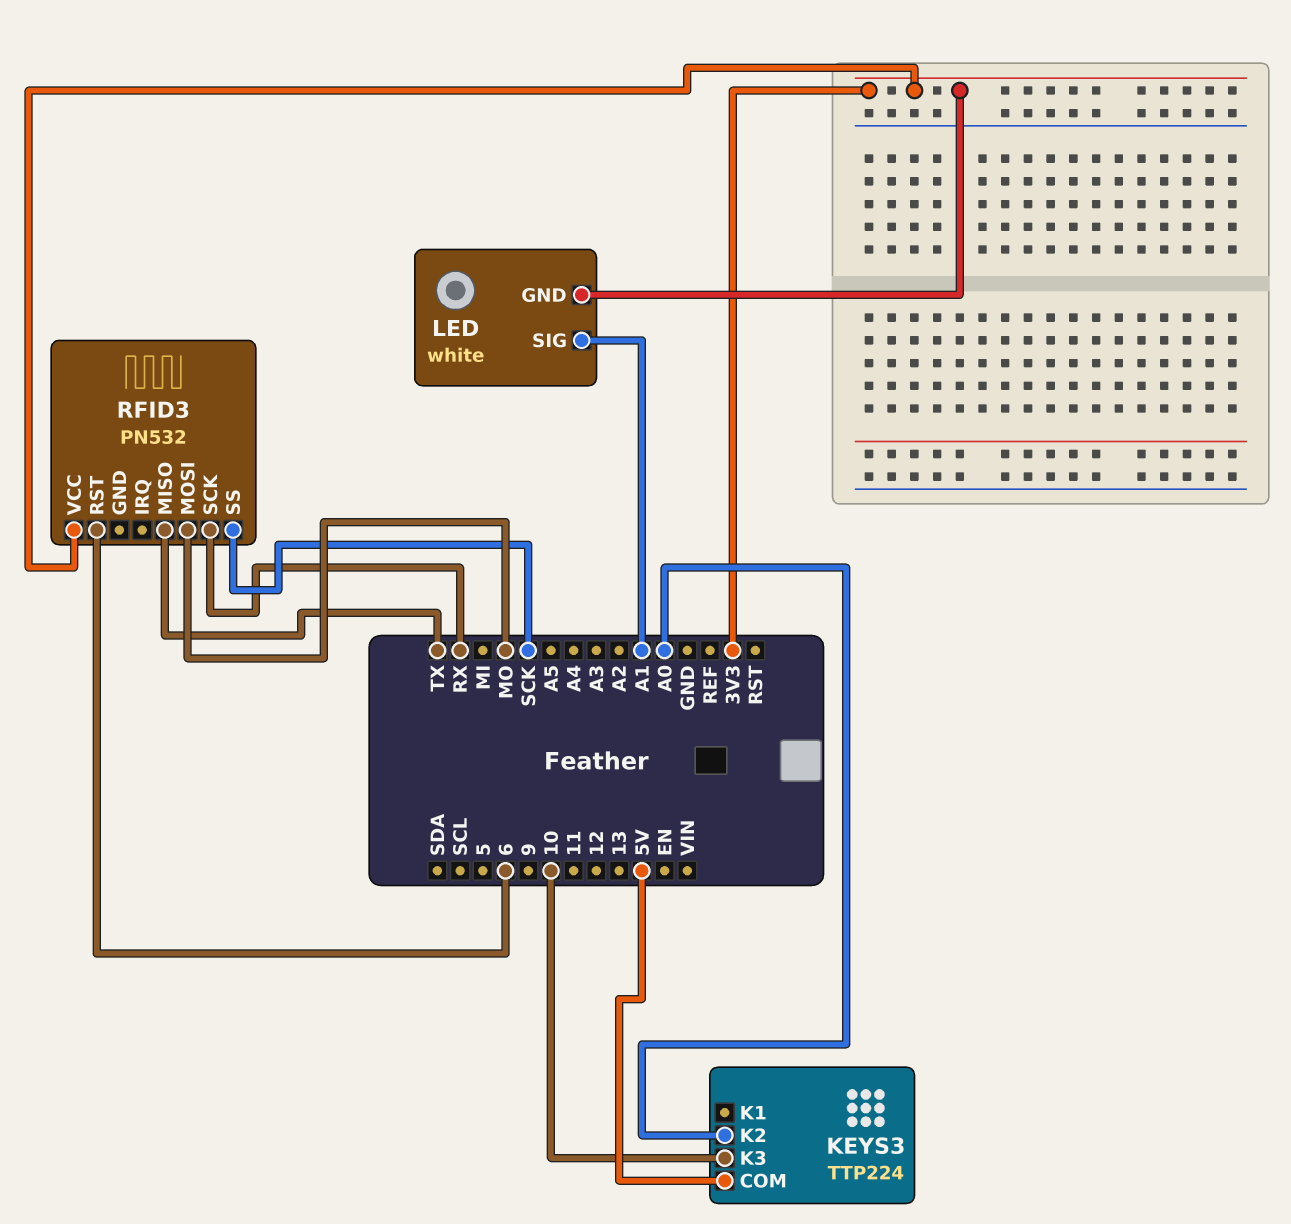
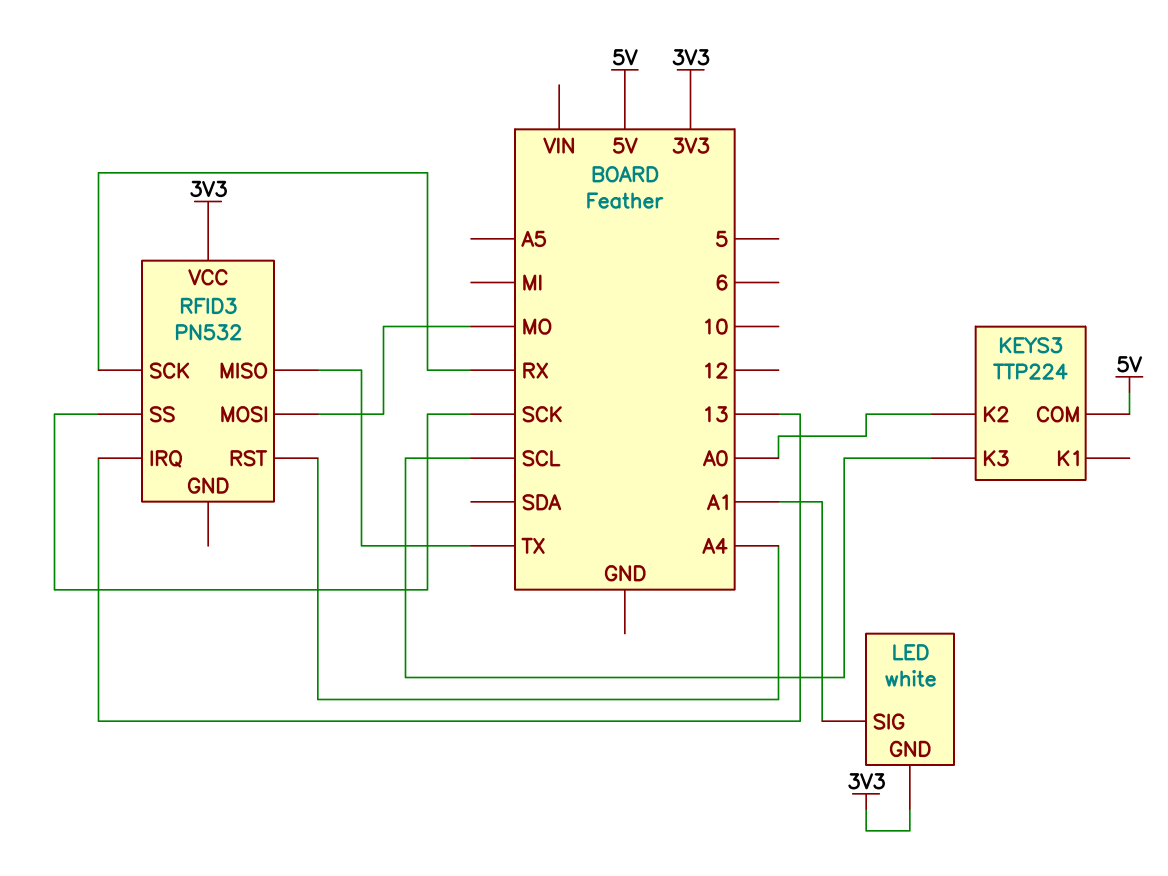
KEYS3 pin K3: 10 -> SCL
RFID3 pin IRQ: none -> 13
RFID3 pin RST: 6 -> A4

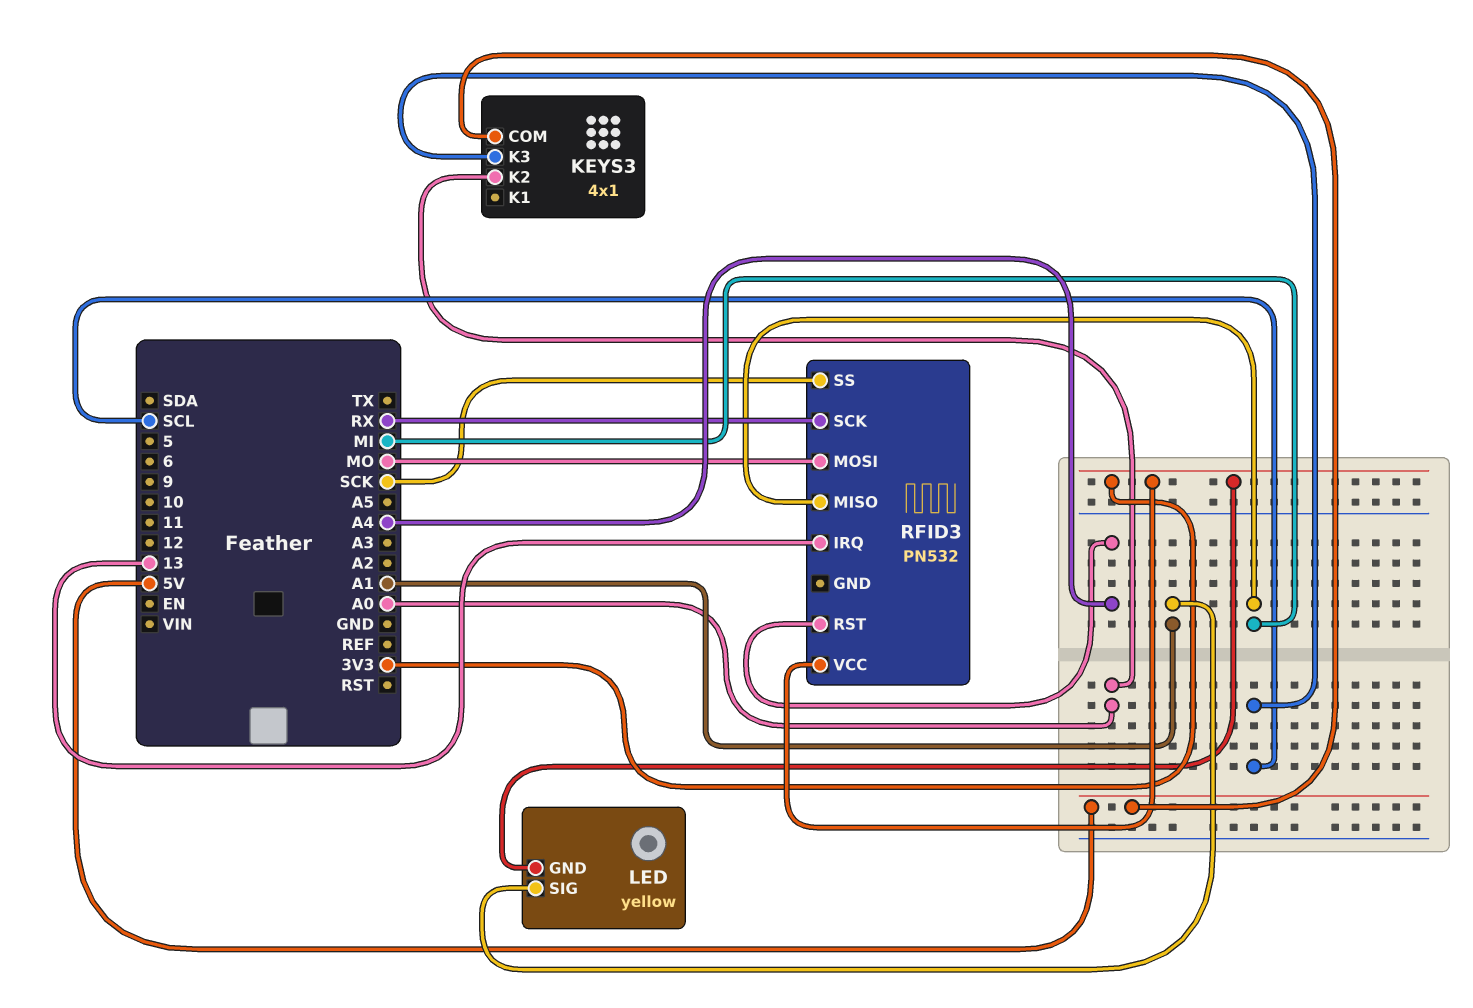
KEYS3: TTP224 -> 4x1
LED: white -> yellow
RFID3 pin MISO: TX -> MI

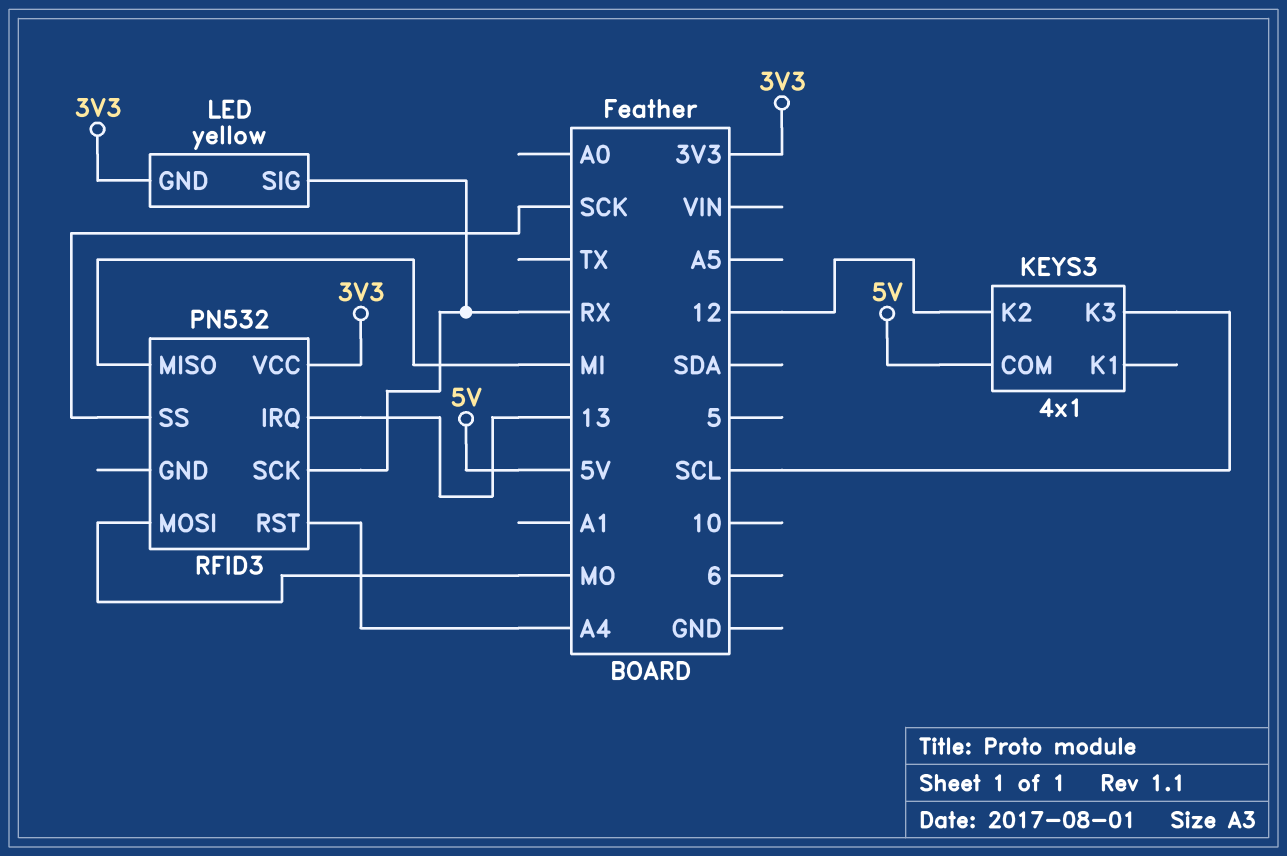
KEYS3 pin K2: A0 -> 12
LED pin SIG: A1 -> RX

